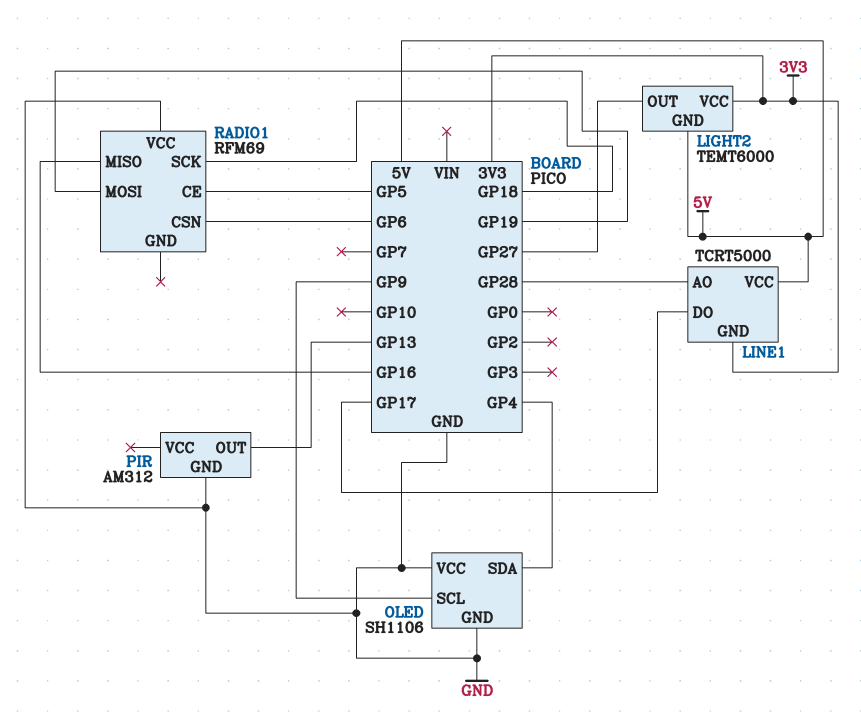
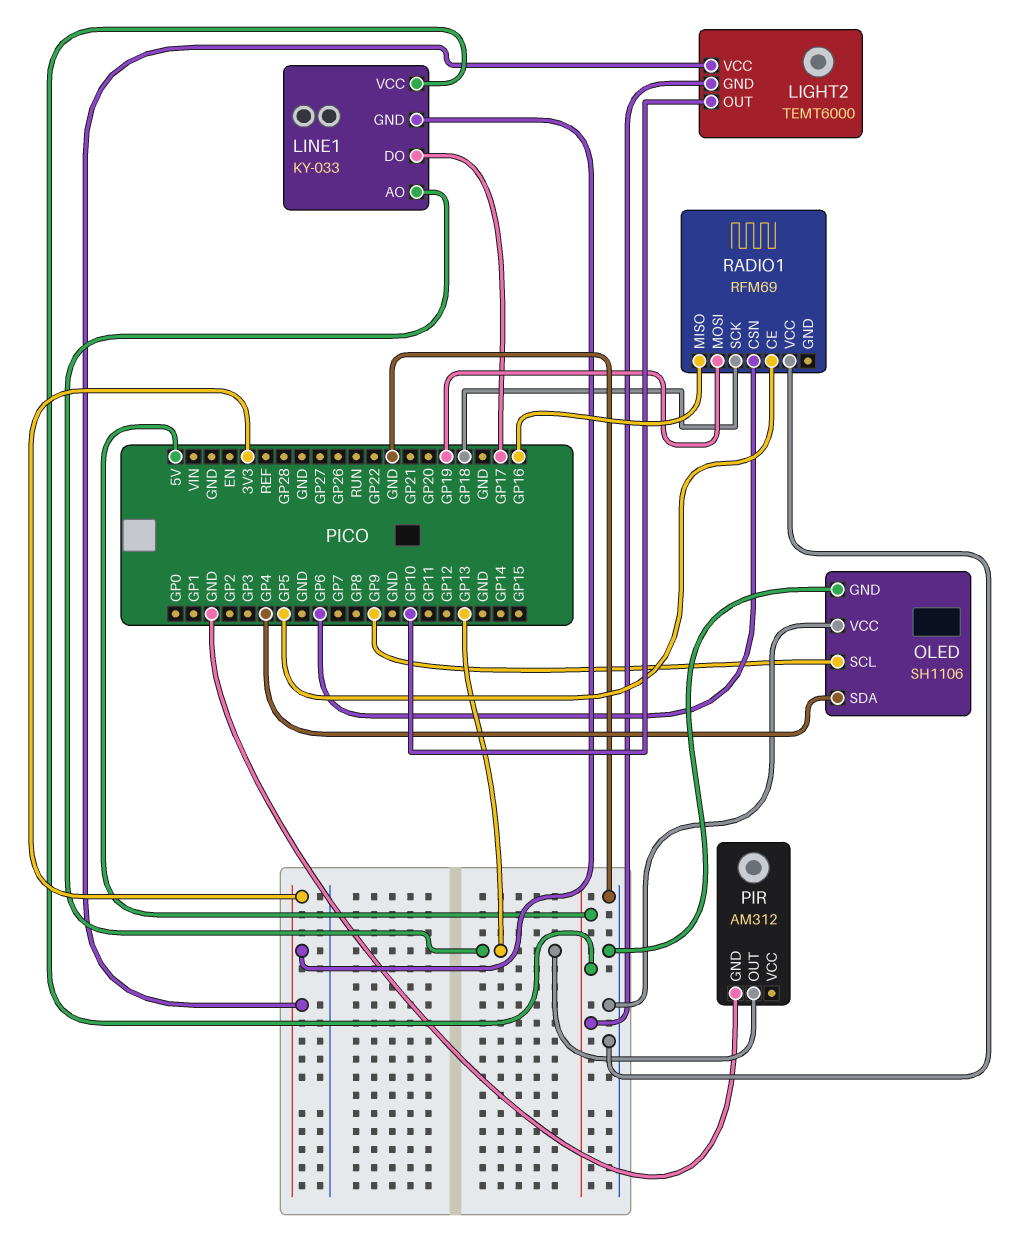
LIGHT2 pin OUT: GP27 -> GP10
LINE1: TCRT5000 -> KY-033
LINE1 pin AO: GP28 -> GP13

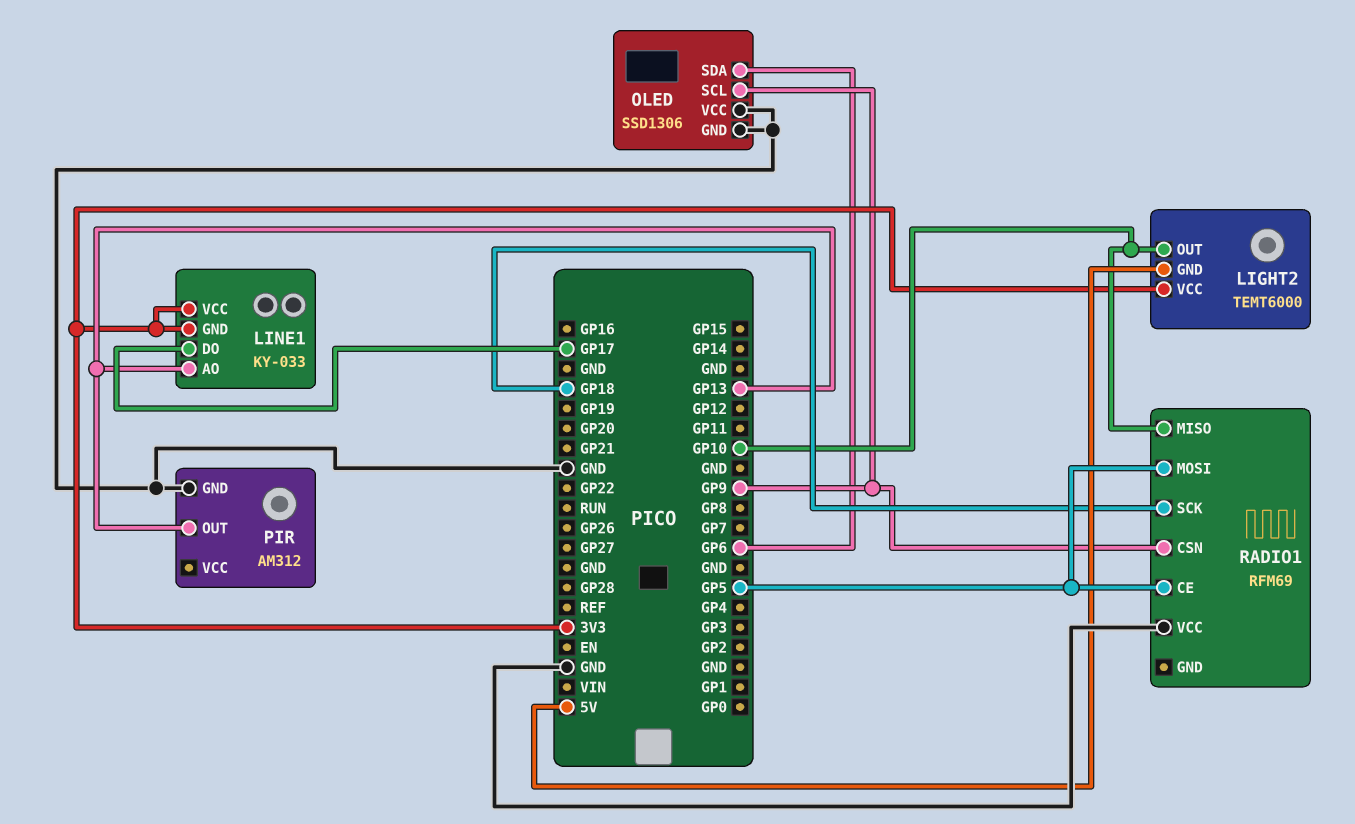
LINE1 pin VCC: 5V -> 3V3
OLED: SH1106 -> SSD1306
OLED pin SDA: GP4 -> GP6
RADIO1 pin CSN: GP6 -> GP9
RADIO1 pin MISO: GP16 -> GP10
RADIO1 pin MOSI: GP19 -> GP5

